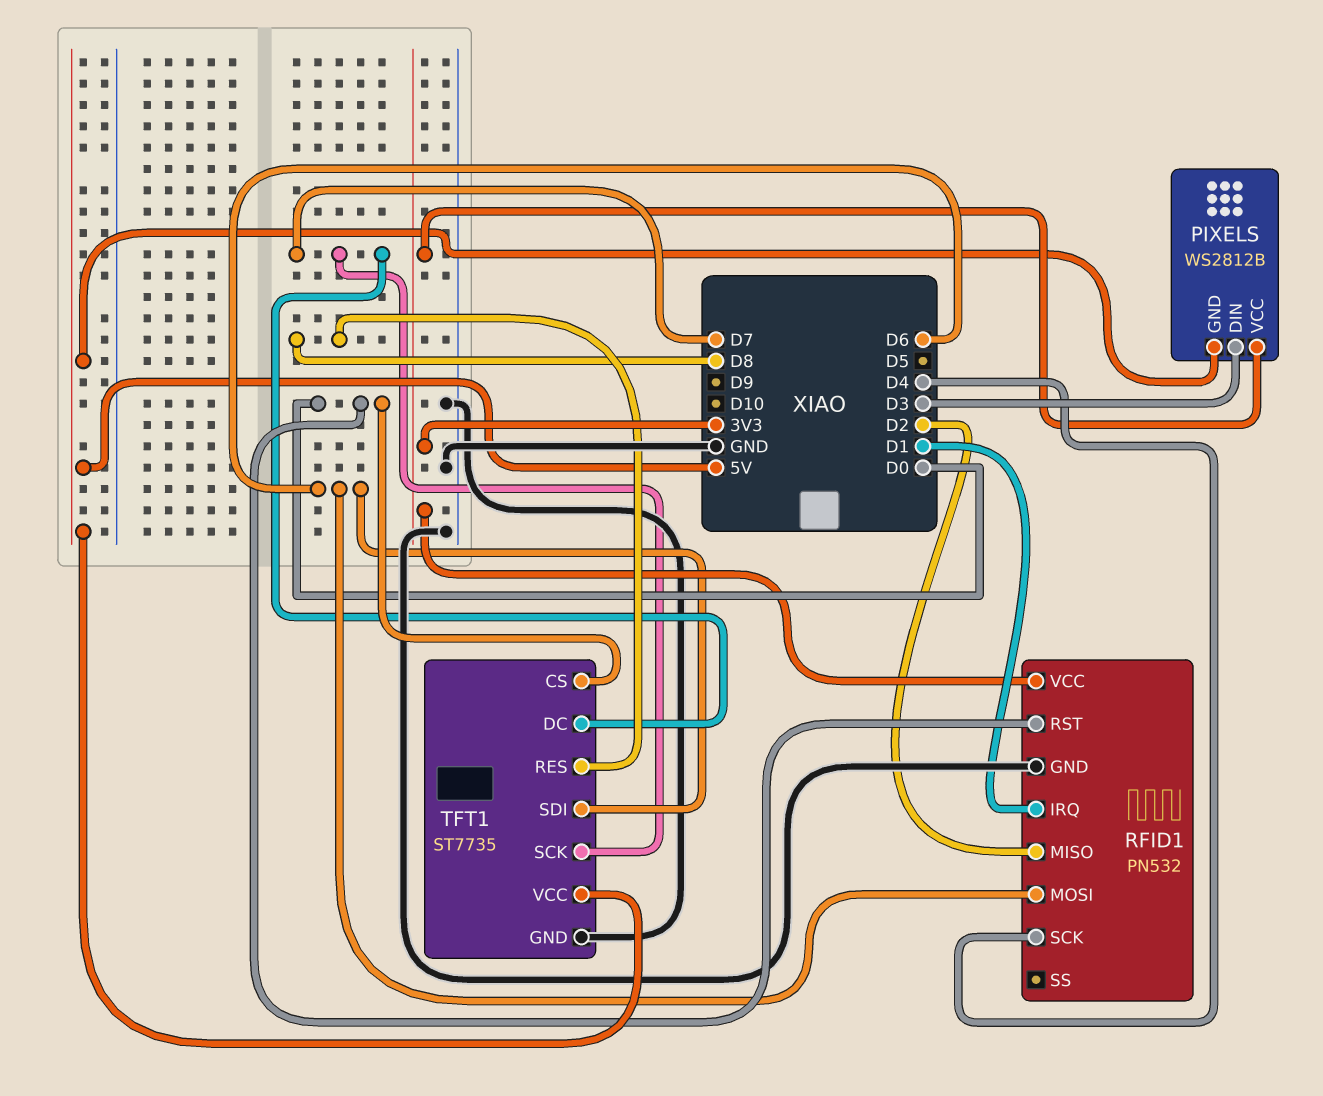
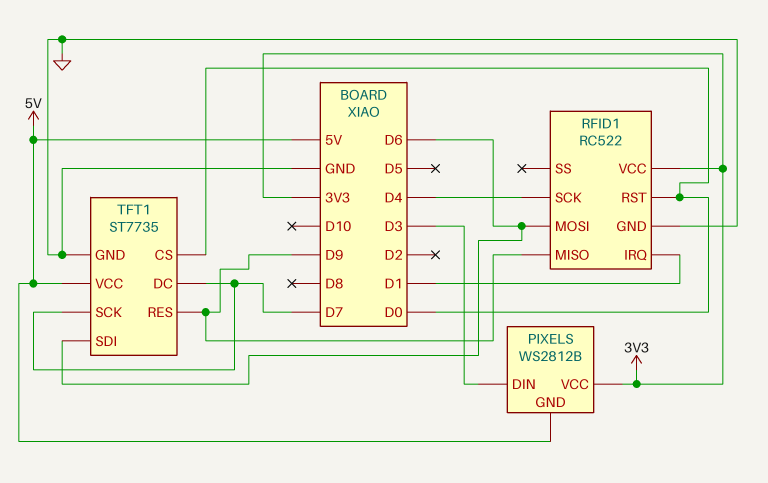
RFID1: PN532 -> RC522
RFID1 pin MISO: D2 -> D9
TFT1 pin RES: D8 -> D9

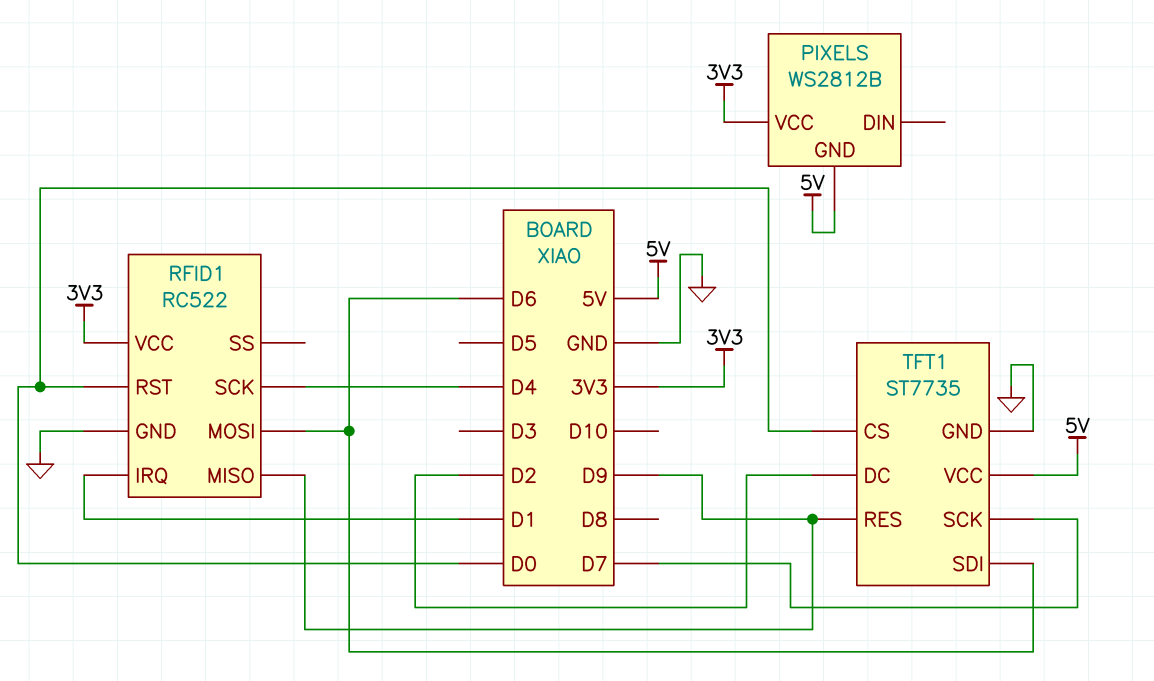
PIXELS pin DIN: D3 -> none
TFT1 pin DC: D7 -> D2

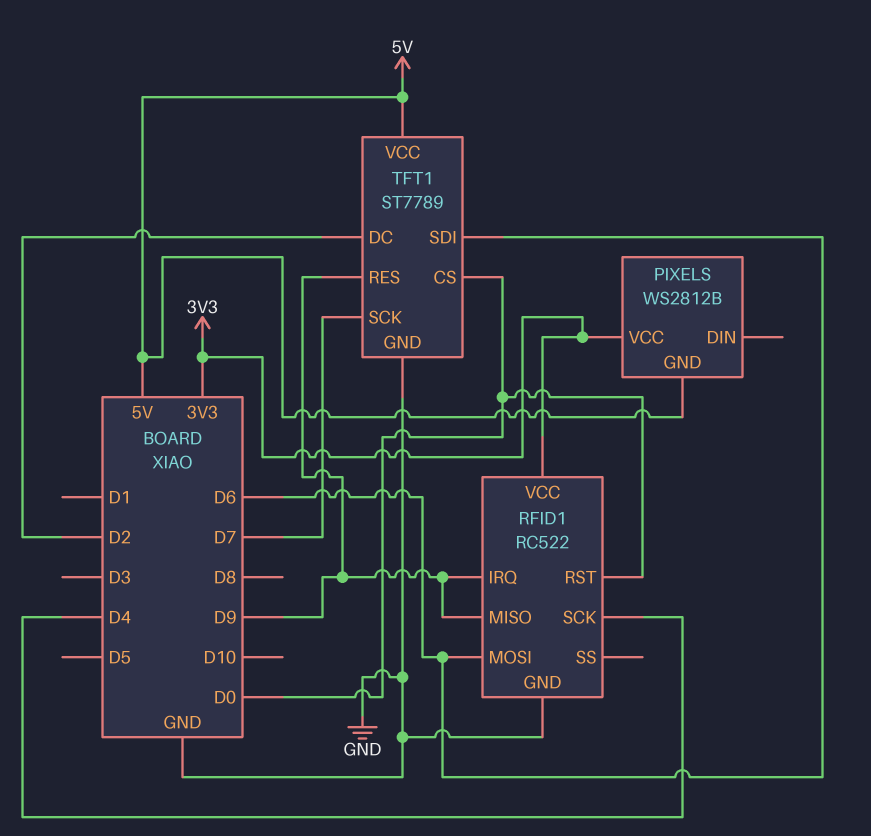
RFID1 pin IRQ: D1 -> D9
TFT1: ST7735 -> ST7789

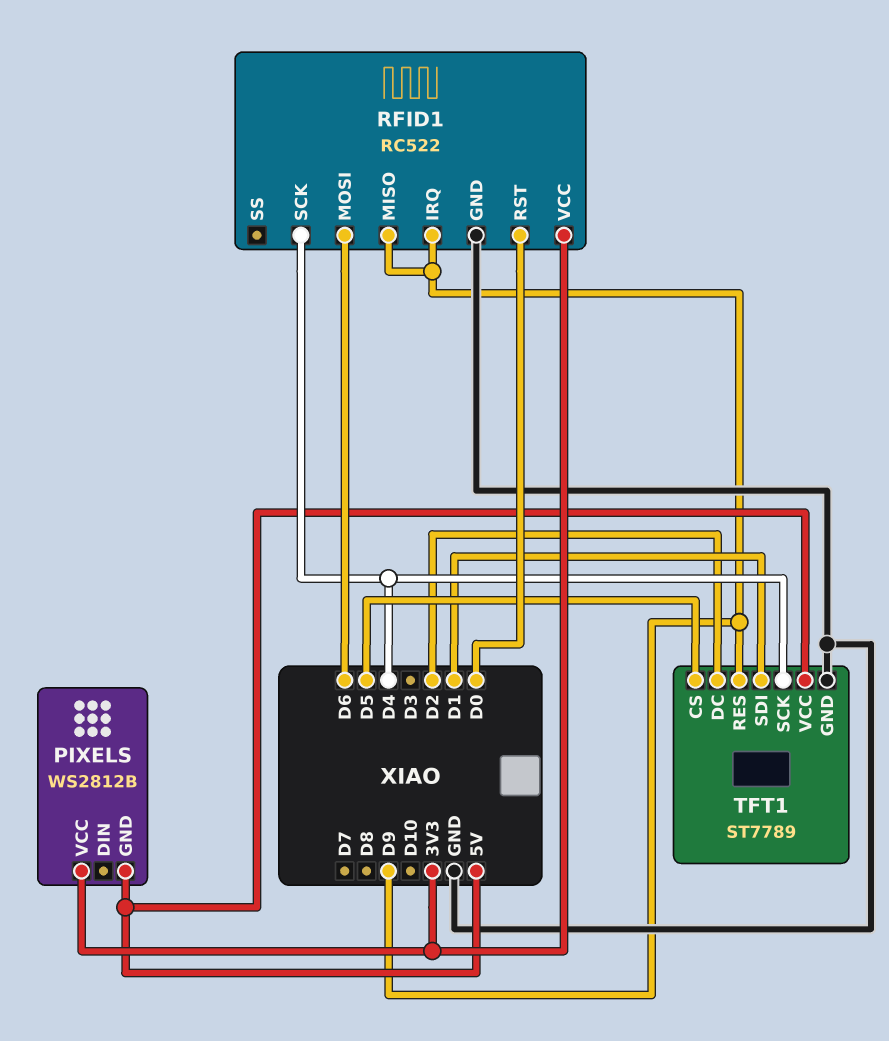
TFT1 pin CS: D0 -> D5
TFT1 pin SCK: D7 -> D4
TFT1 pin SDI: D6 -> D1

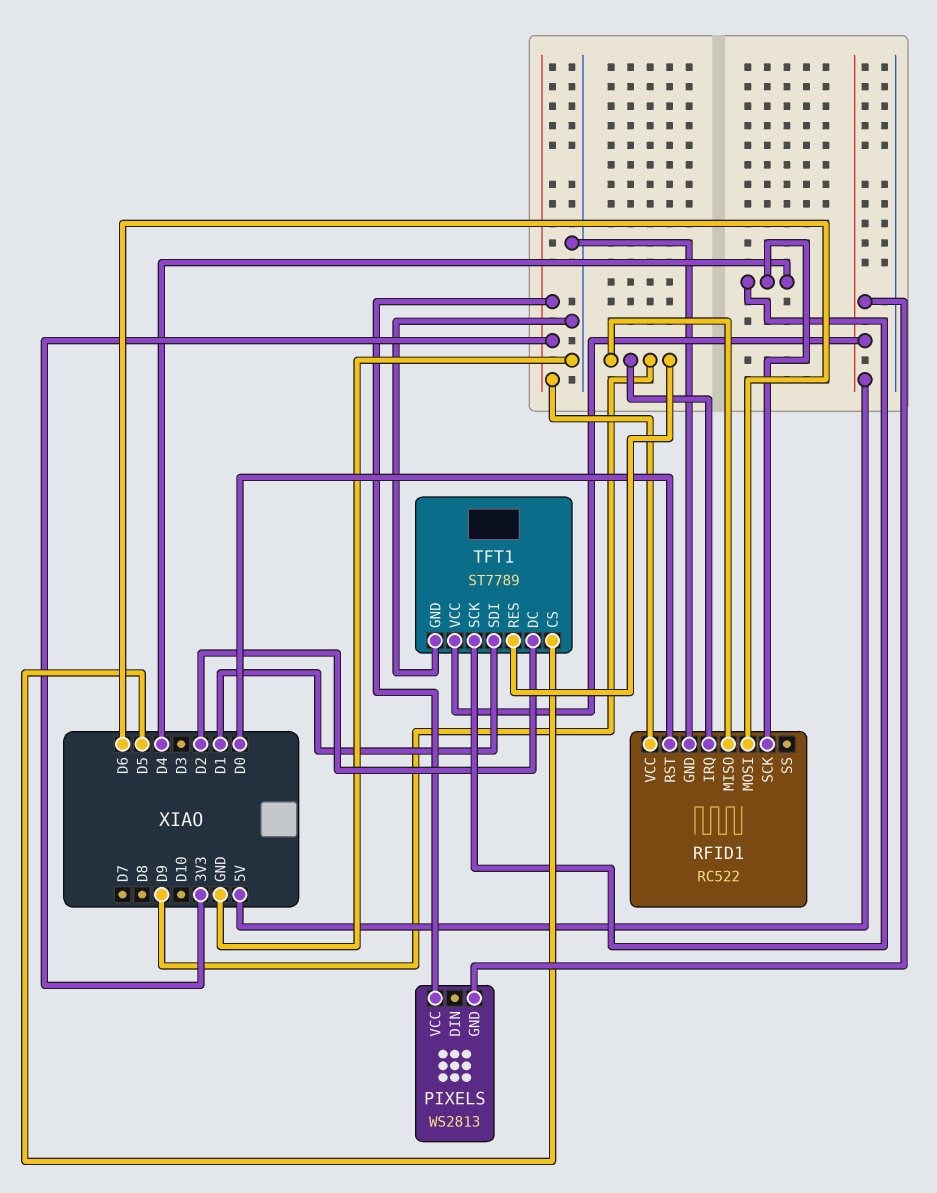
PIXELS: WS2812B -> WS2813

